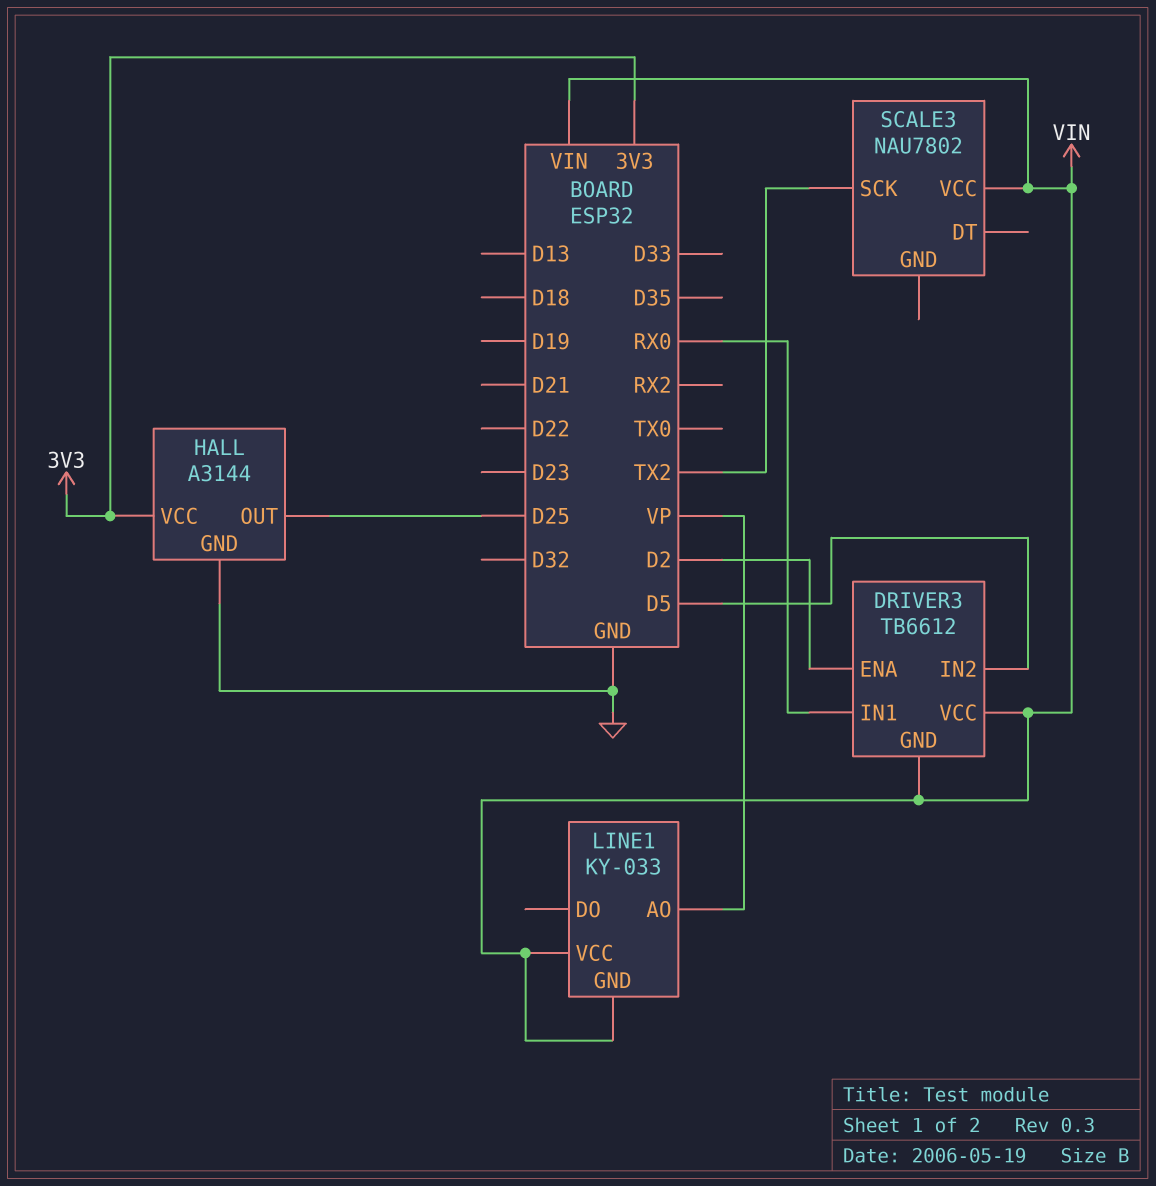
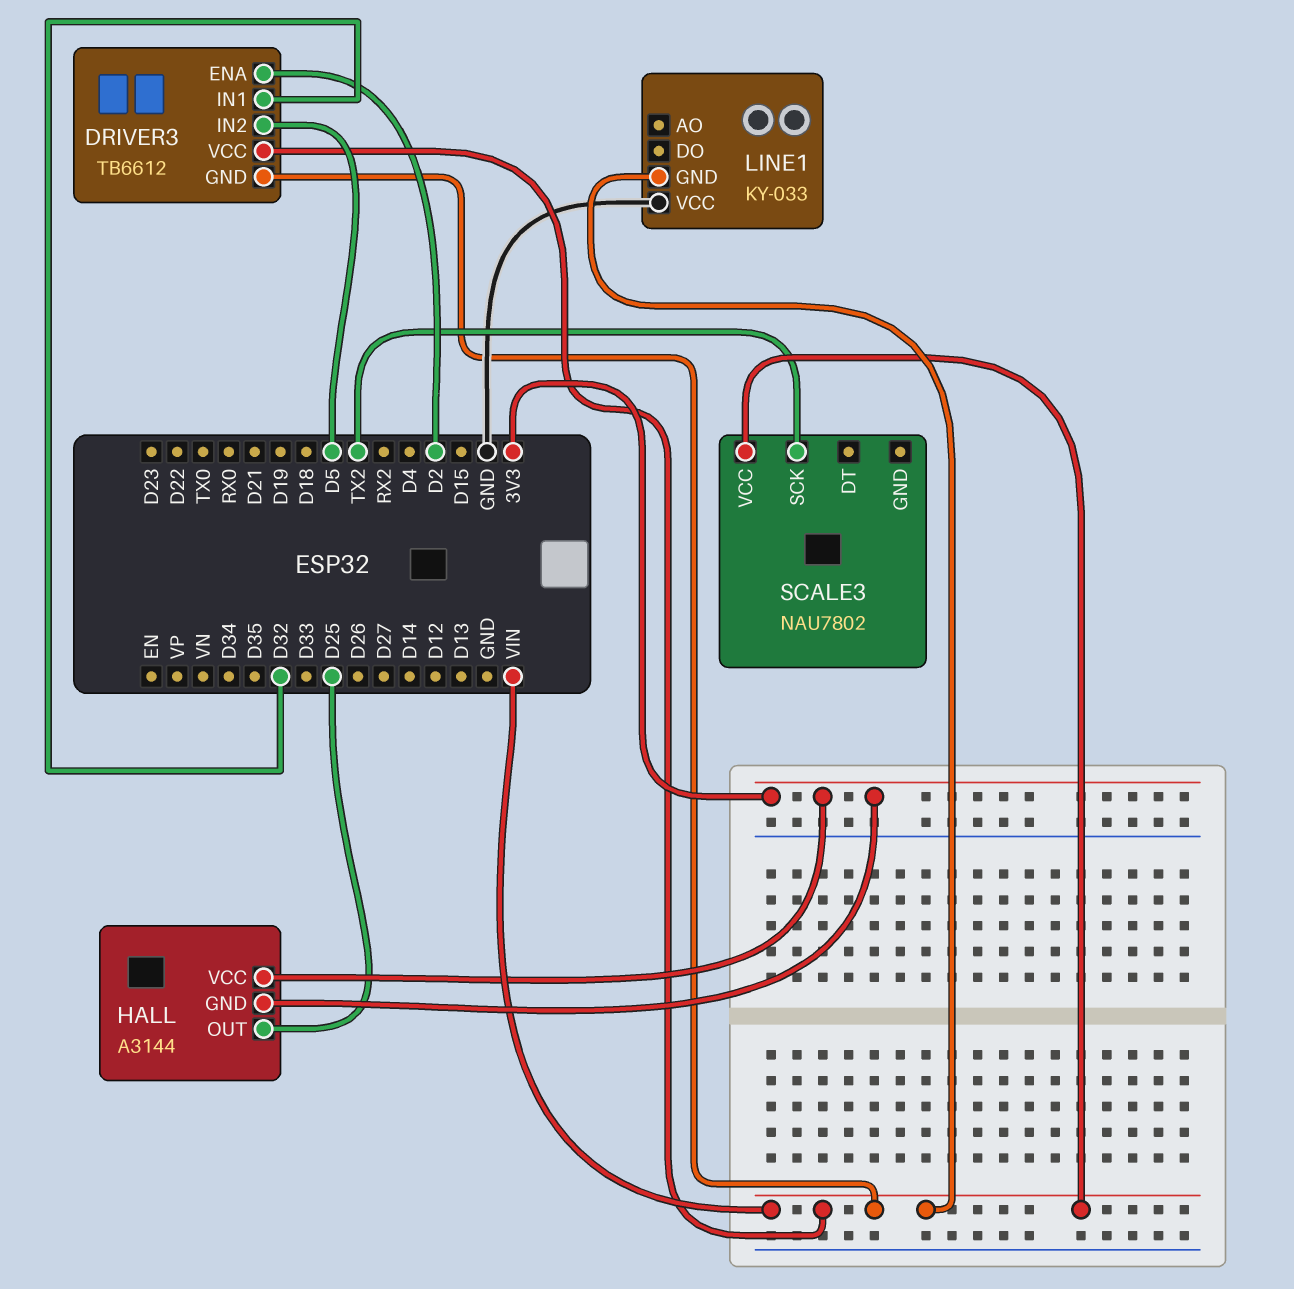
DRIVER3 pin IN1: RX0 -> D32
HALL pin GND: GND -> 3V3
LINE1 pin AO: VP -> none
LINE1 pin VCC: VIN -> GND

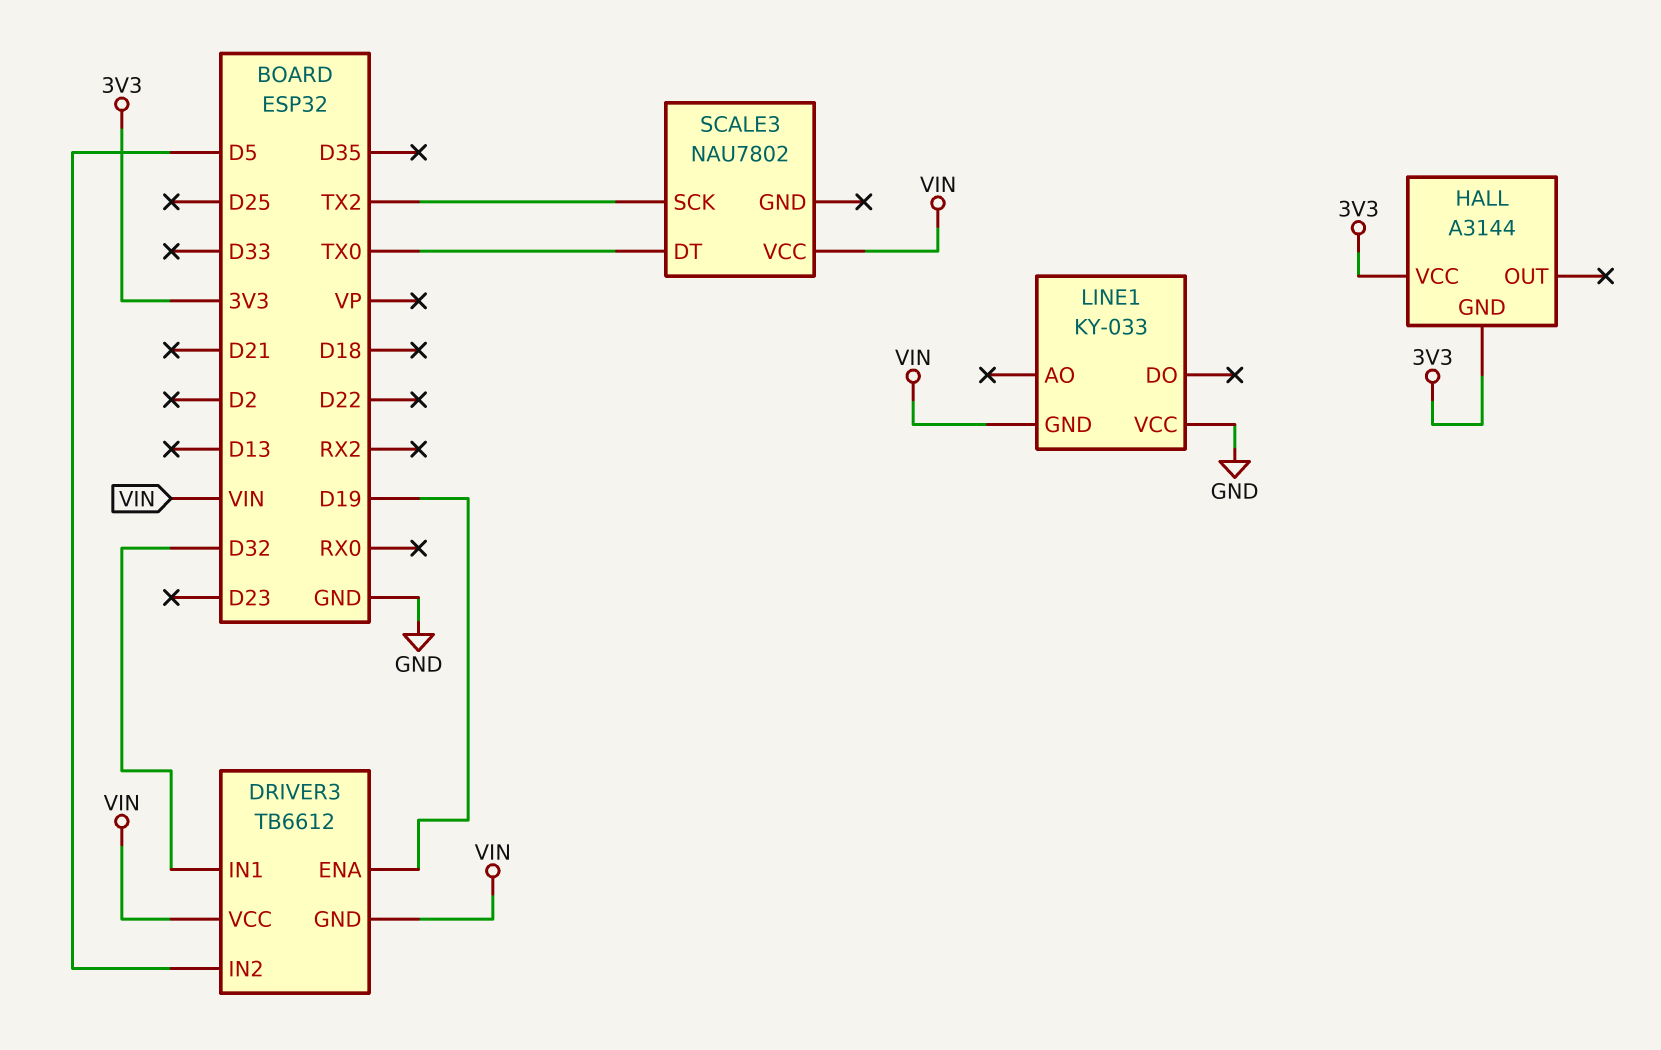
DRIVER3 pin ENA: D2 -> D19
HALL pin OUT: D25 -> none
SCALE3 pin DT: none -> TX0

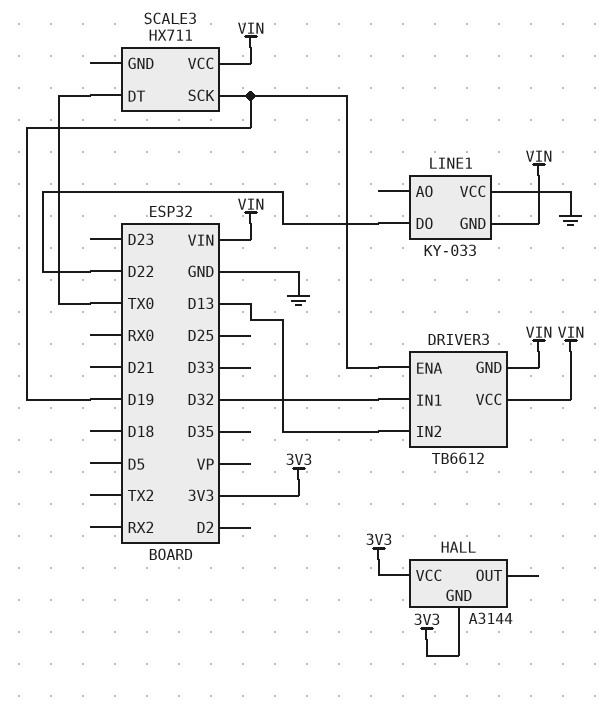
DRIVER3 pin IN2: D5 -> D13
LINE1 pin DO: none -> D22
SCALE3: NAU7802 -> HX711
SCALE3 pin SCK: TX2 -> D19

